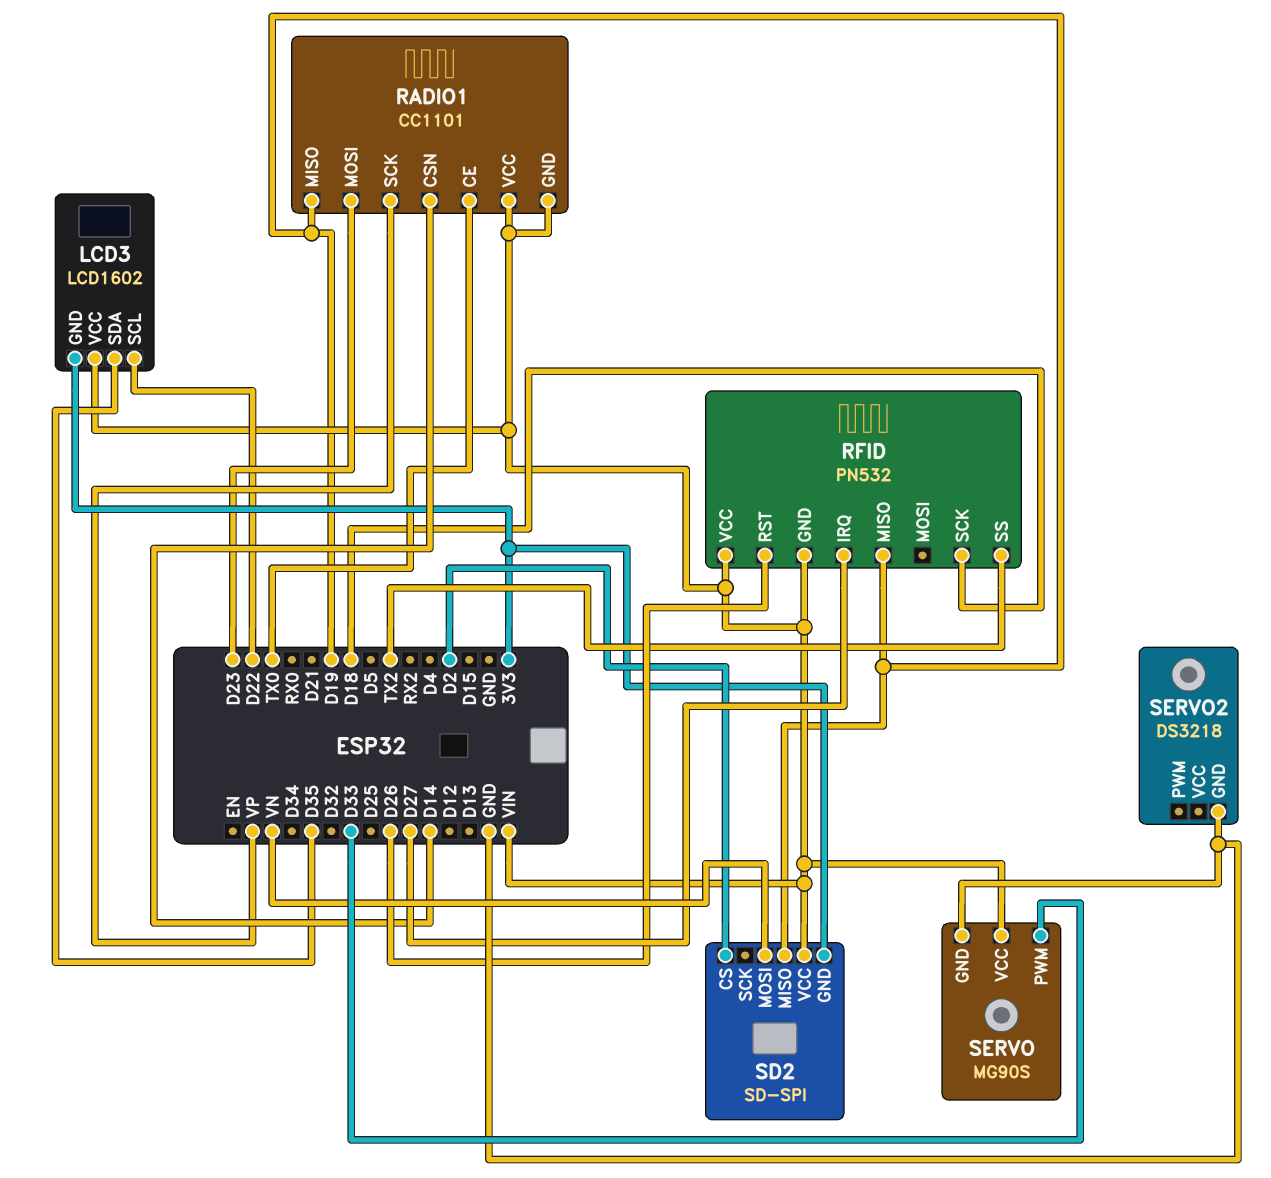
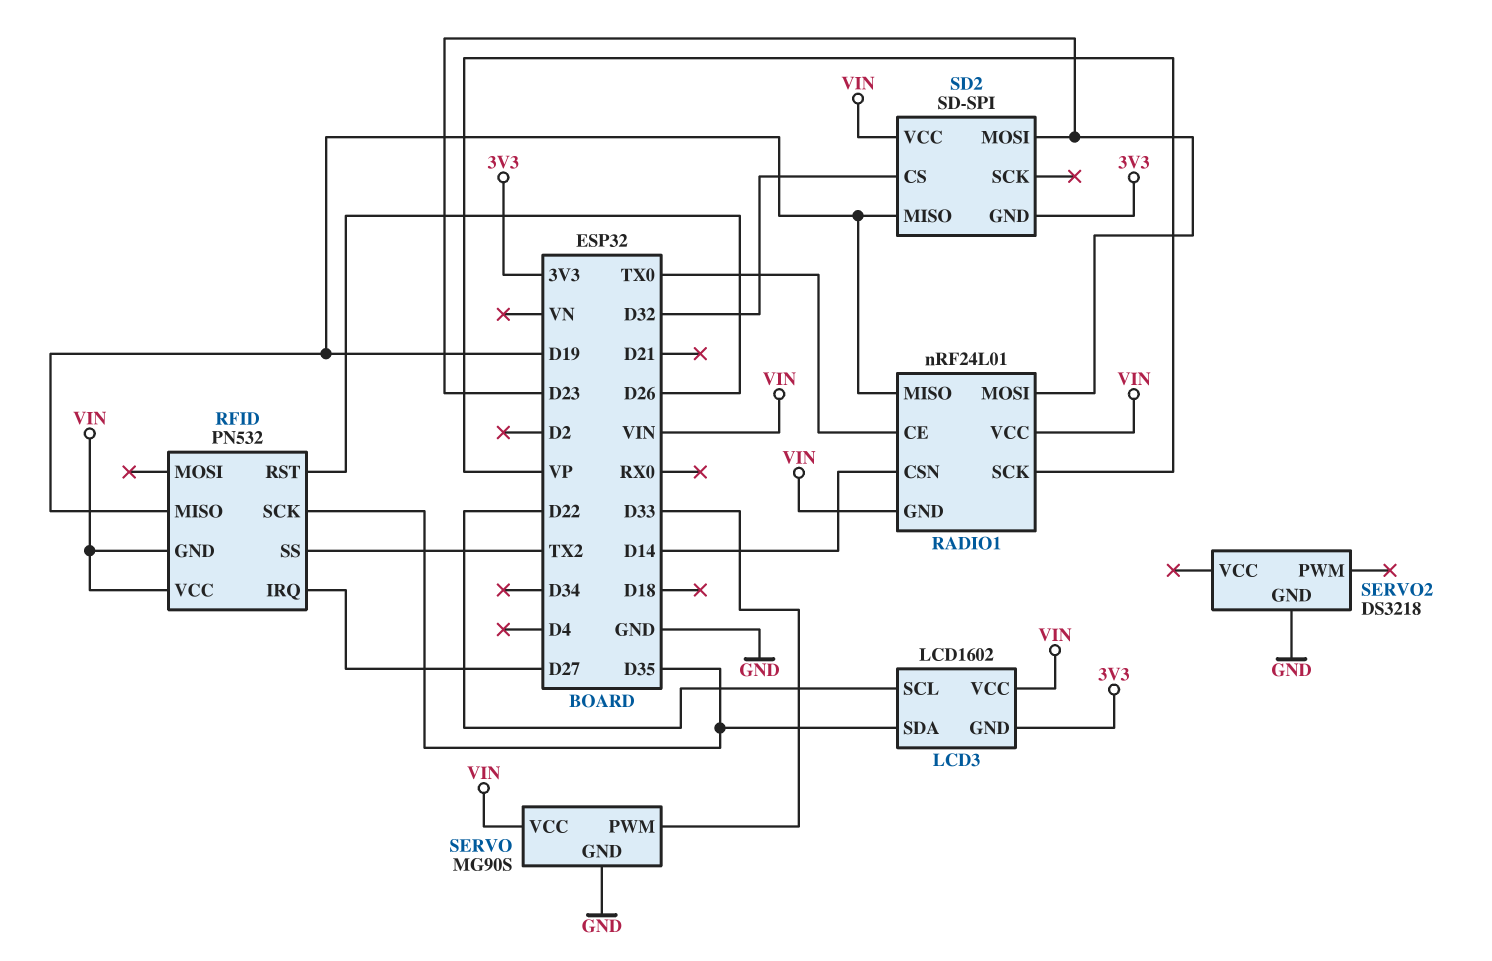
RADIO1: CC1101 -> nRF24L01
RFID pin SCK: D18 -> D35
SD2 pin CS: D2 -> D32
SD2 pin MOSI: VN -> D23

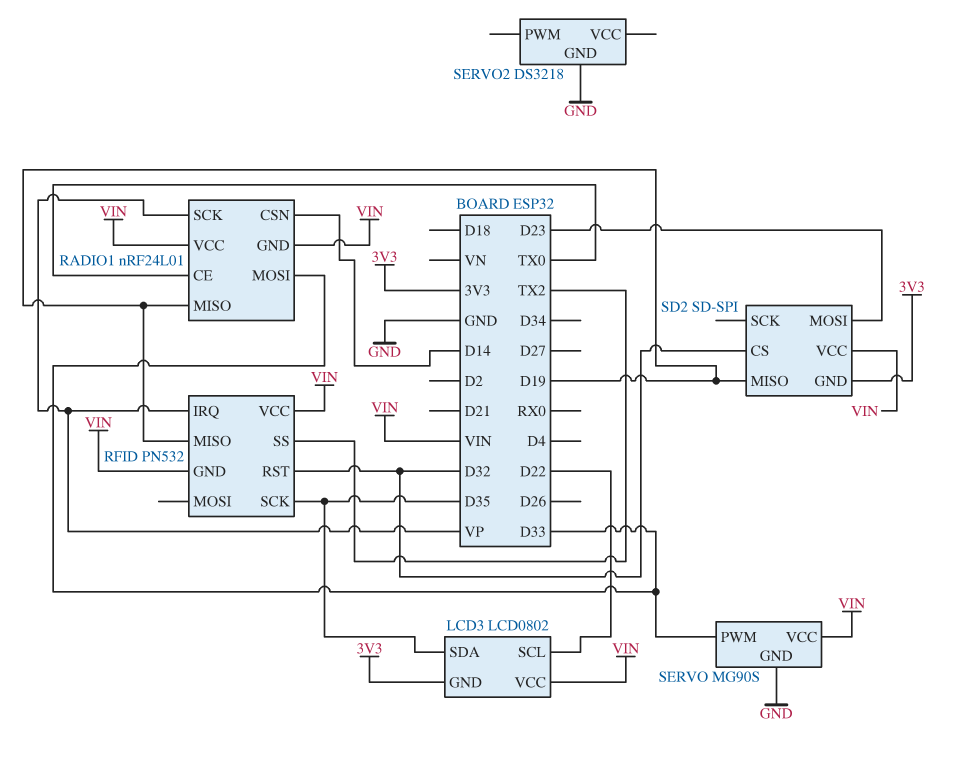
LCD3: LCD1602 -> LCD0802
RADIO1 pin MOSI: D23 -> D33
RFID pin IRQ: D27 -> VP
RFID pin RST: D26 -> D32

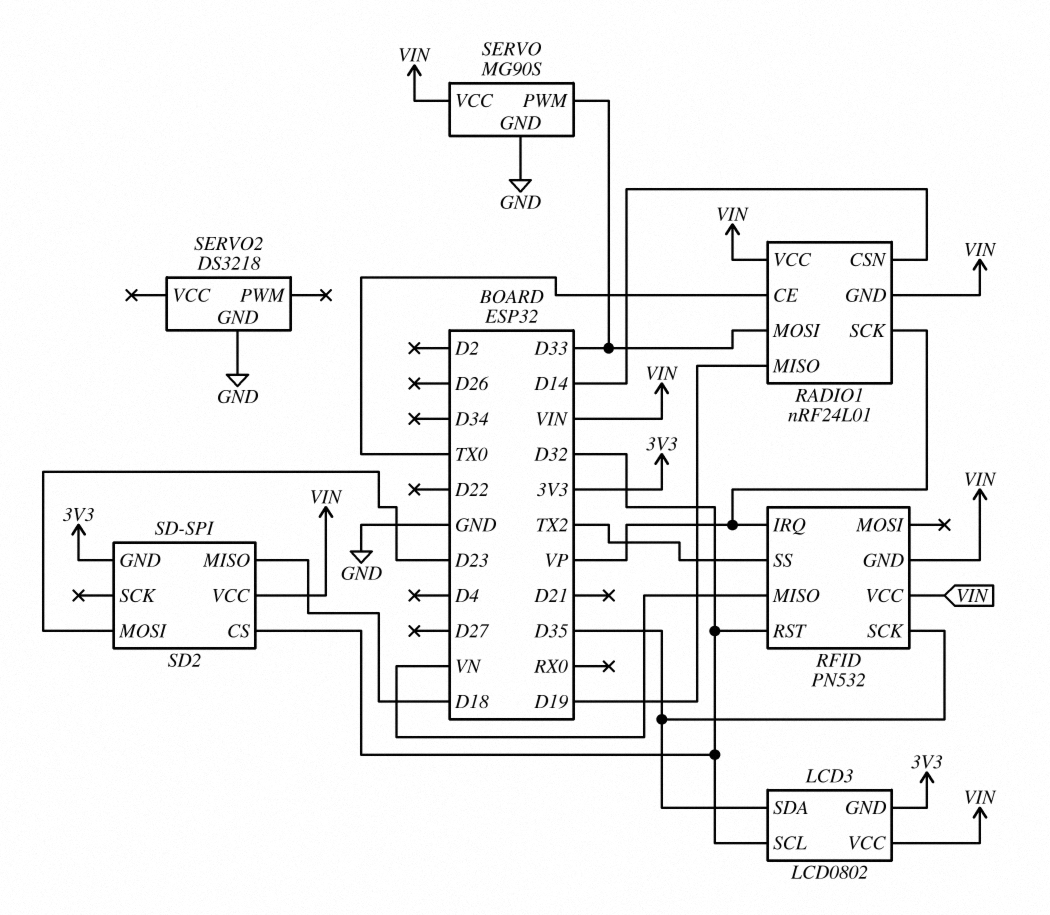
LCD3 pin SCL: D22 -> D32
RFID pin MISO: D19 -> VN
SD2 pin MISO: D19 -> D18

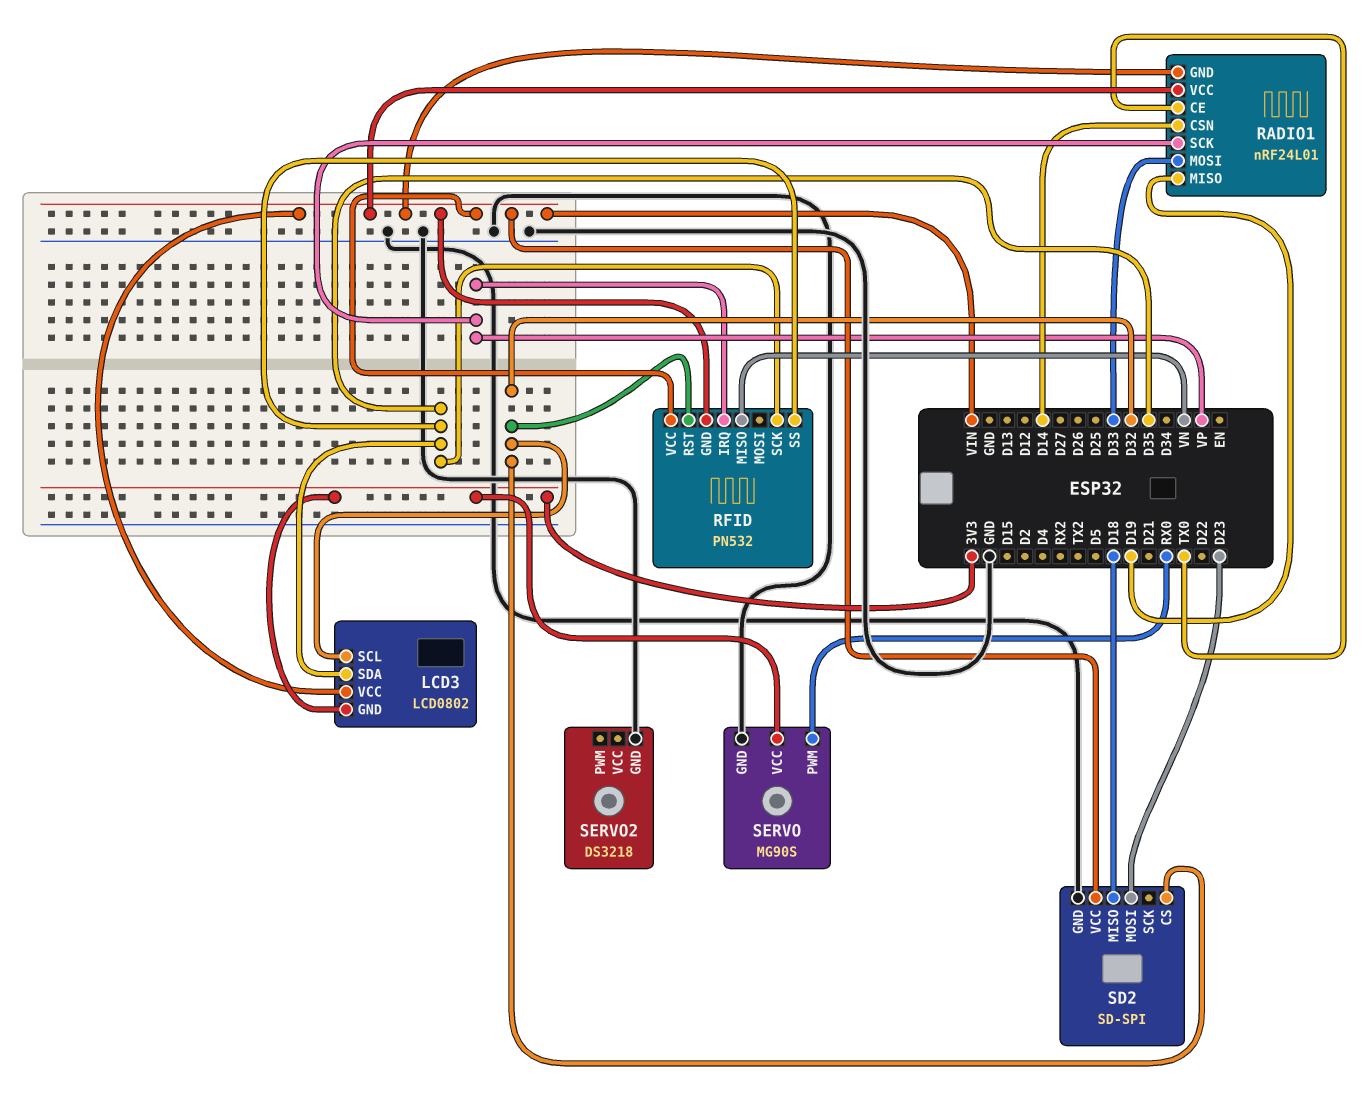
RFID pin SS: TX2 -> D35
SD2 pin GND: 3V3 -> GND
SERVO pin PWM: D33 -> RX0
SERVO pin VCC: VIN -> 3V3

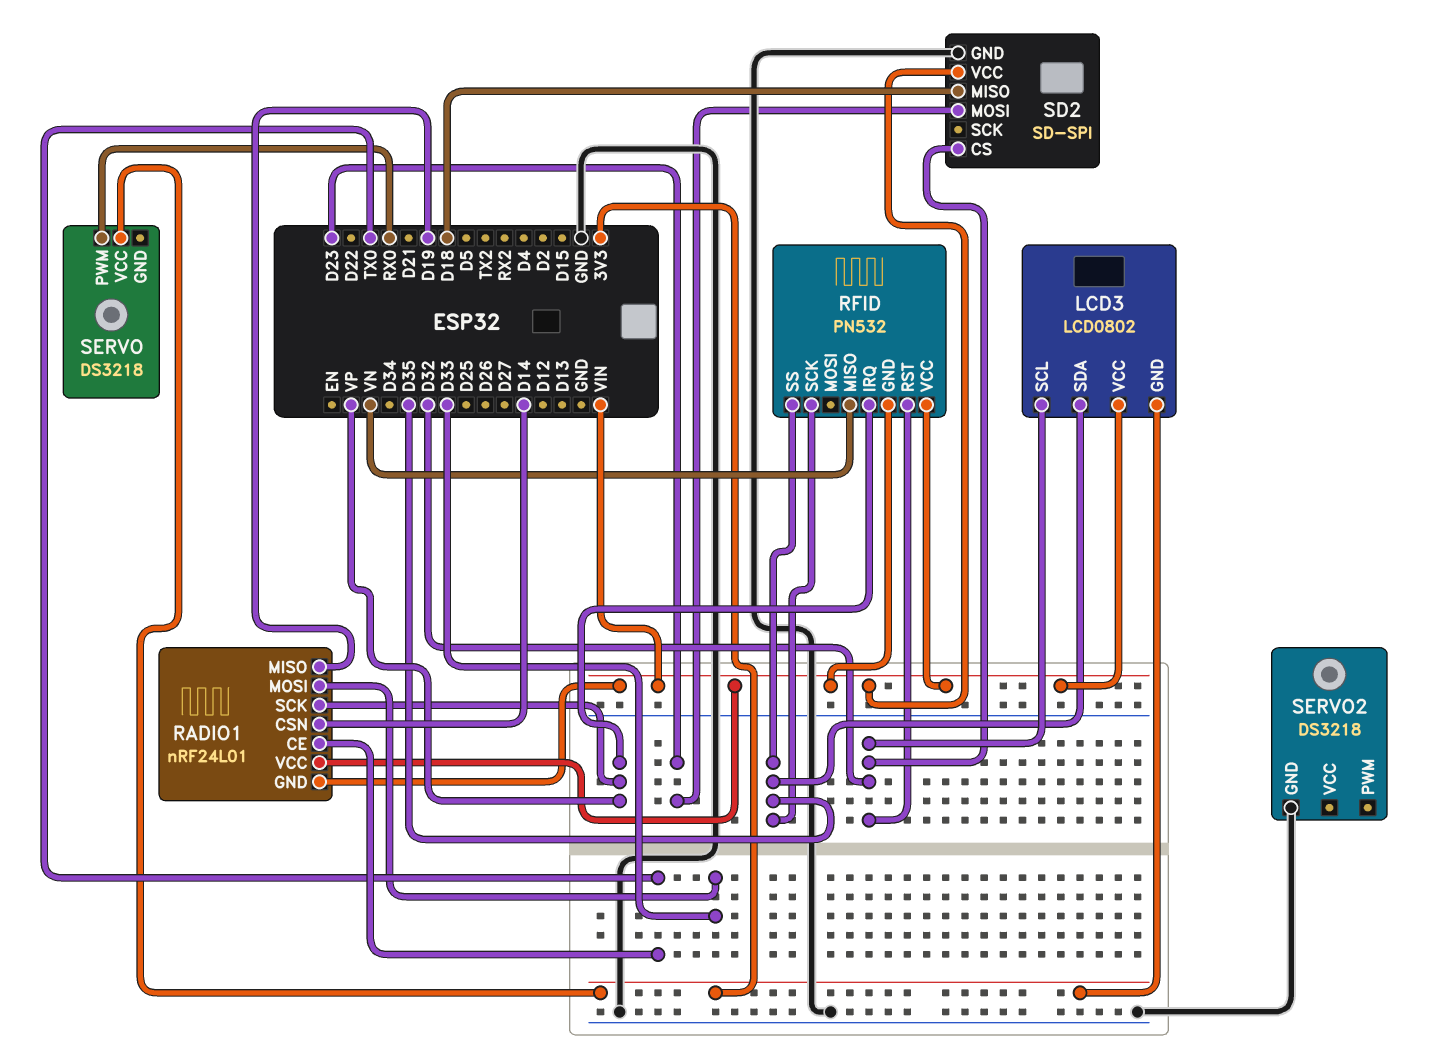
SERVO: MG90S -> DS3218
SERVO pin GND: GND -> none

